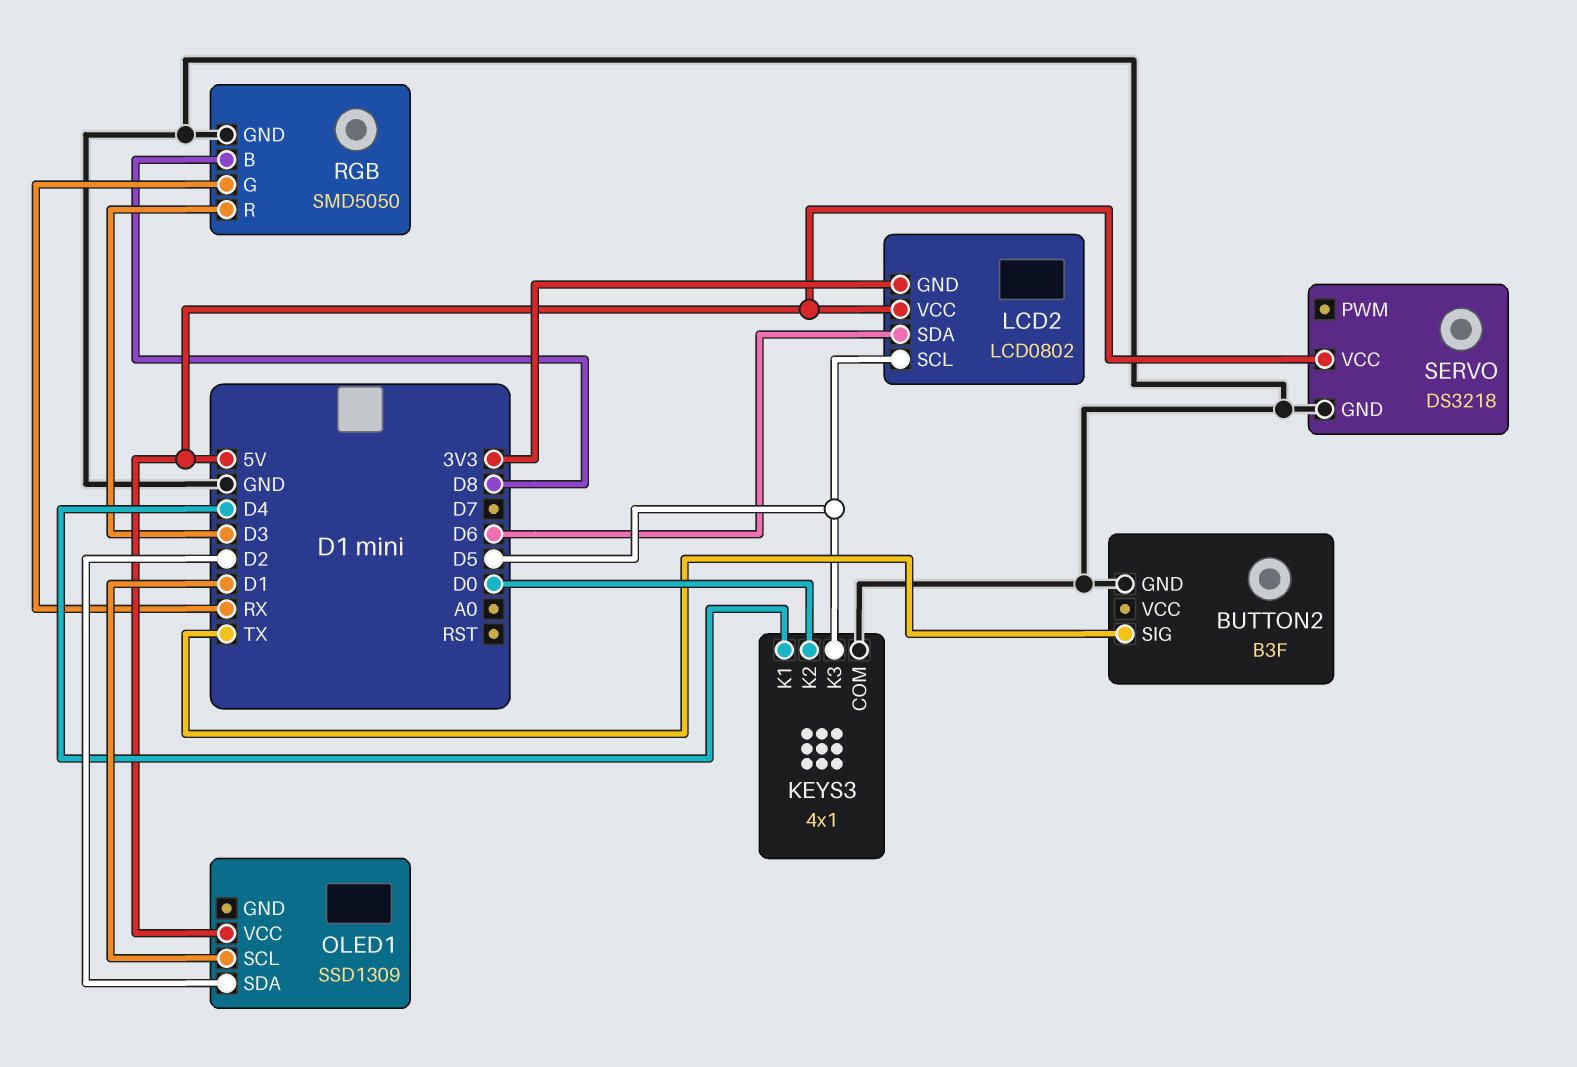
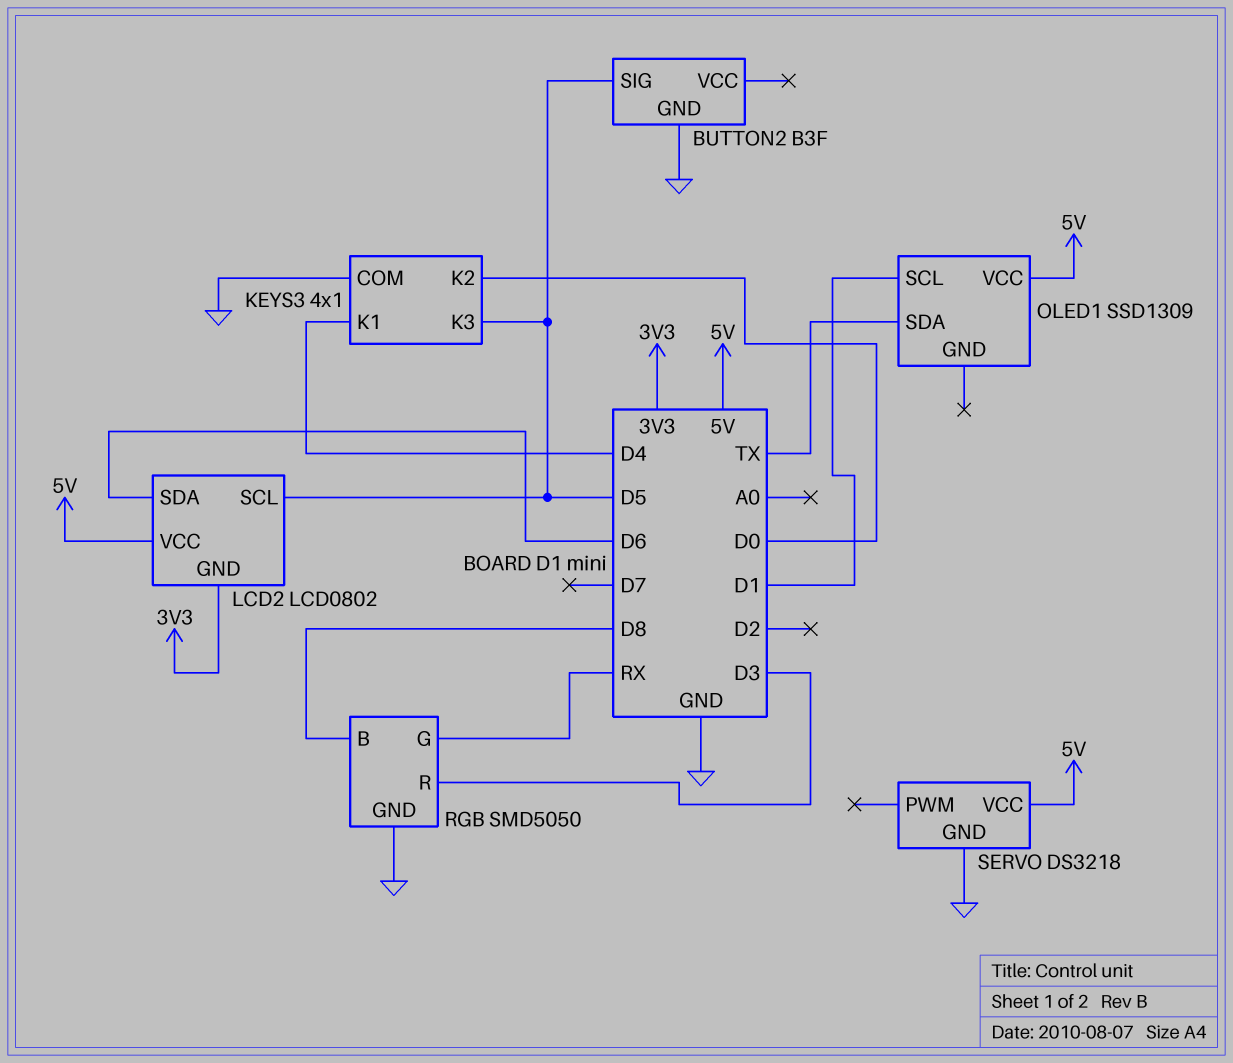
BUTTON2 pin SIG: TX -> D5
OLED1 pin SDA: D2 -> TX

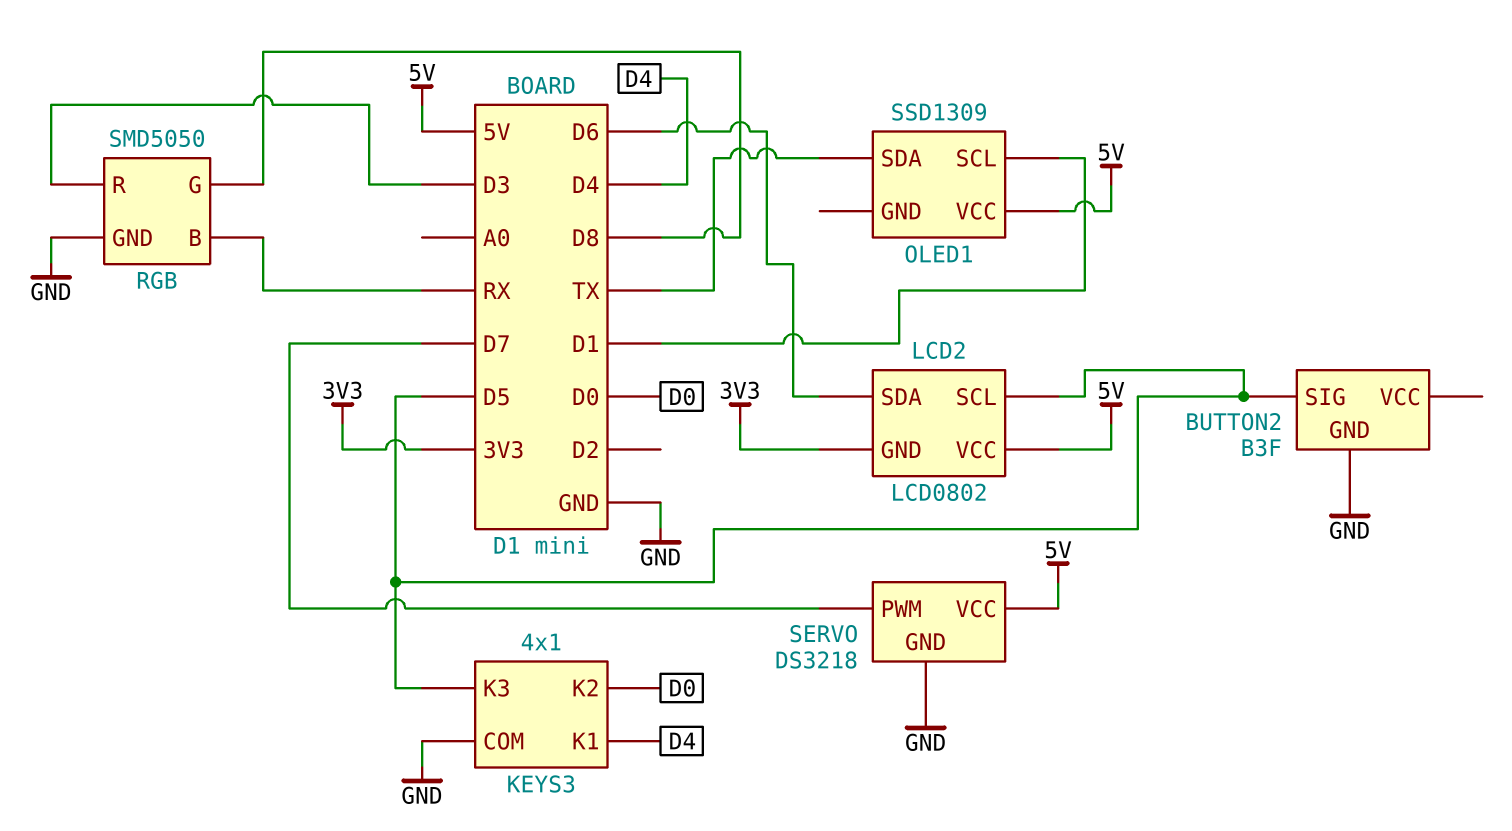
RGB pin B: D8 -> RX
RGB pin G: RX -> D8
SERVO pin PWM: none -> D7

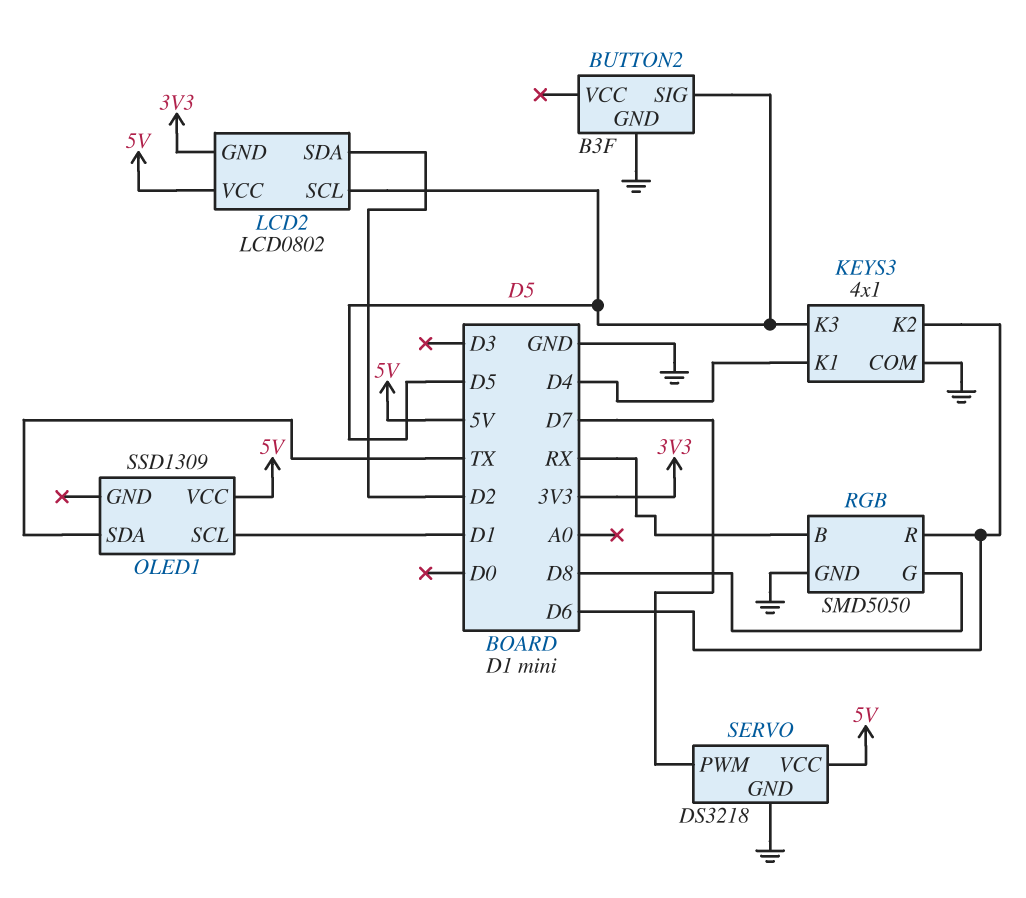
KEYS3 pin K2: D0 -> D6
LCD2 pin SDA: D6 -> D2
RGB pin R: D3 -> D6

